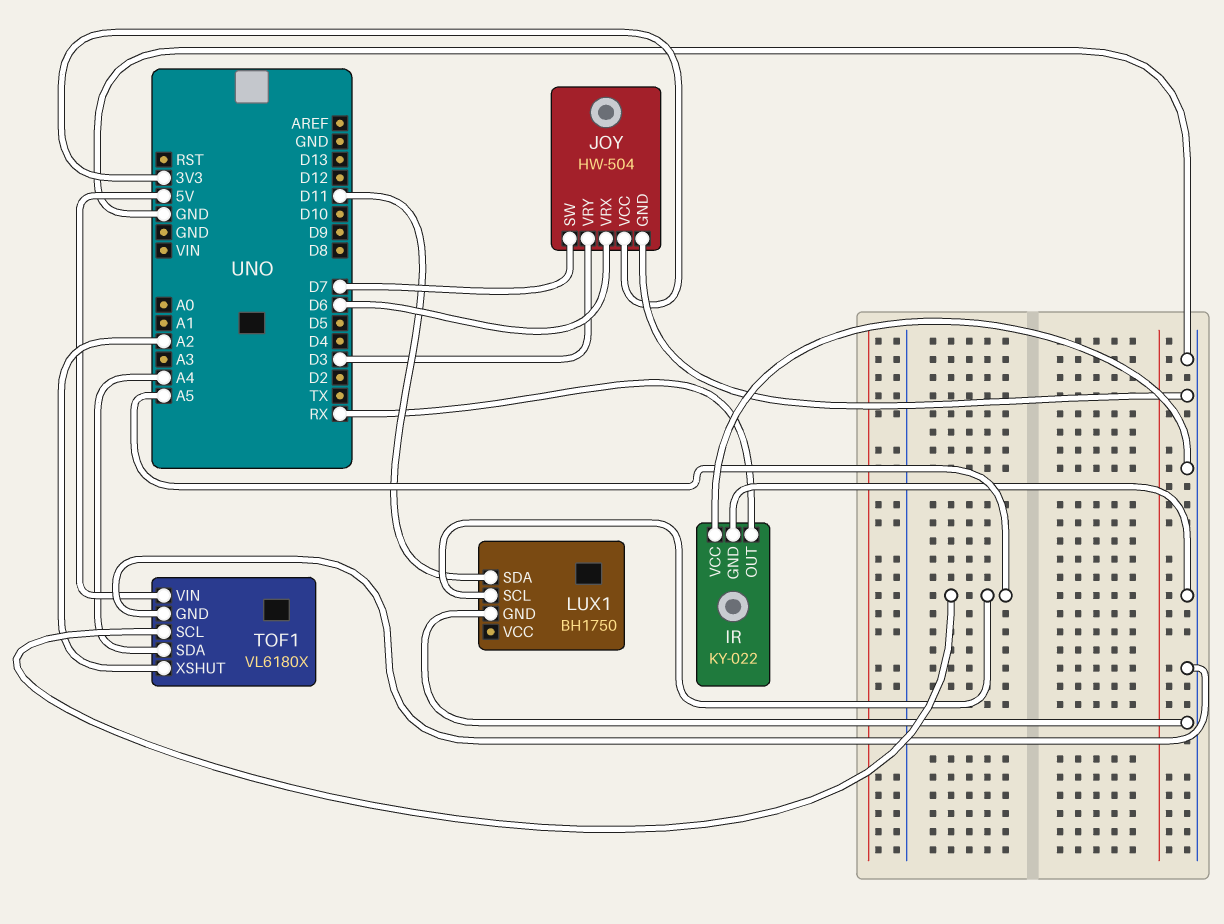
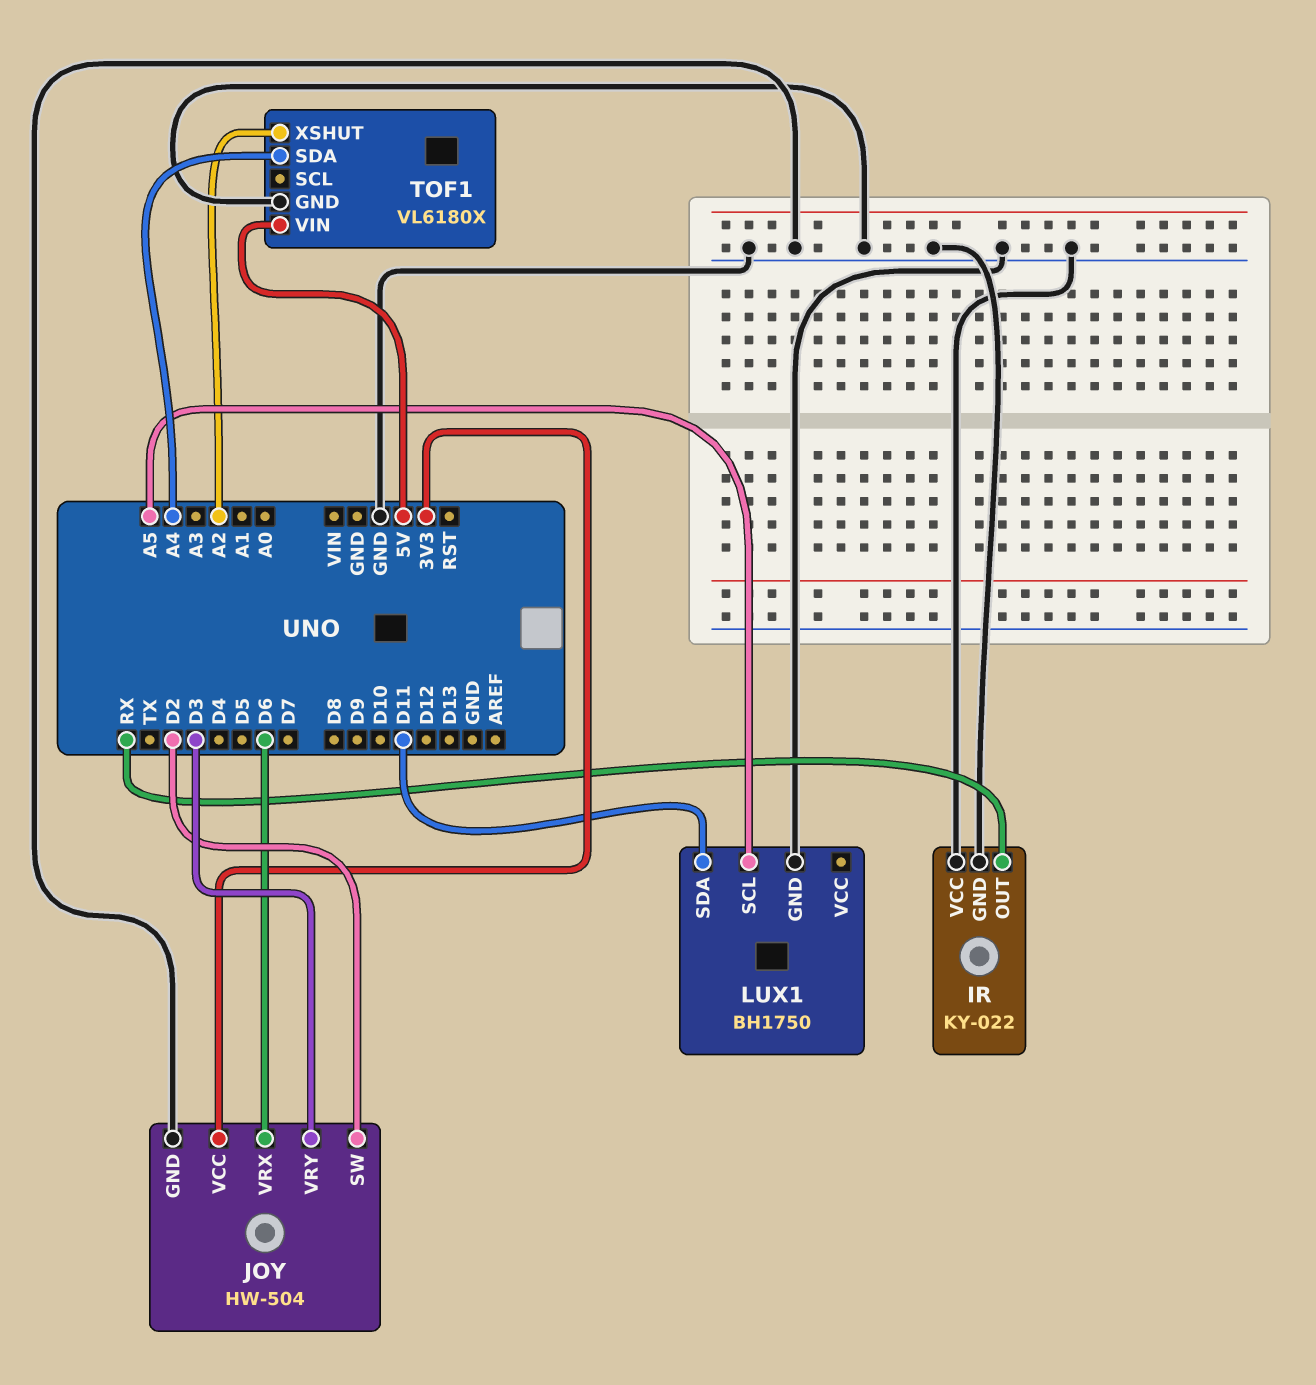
JOY pin SW: D7 -> D2
TOF1 pin SCL: A5 -> none

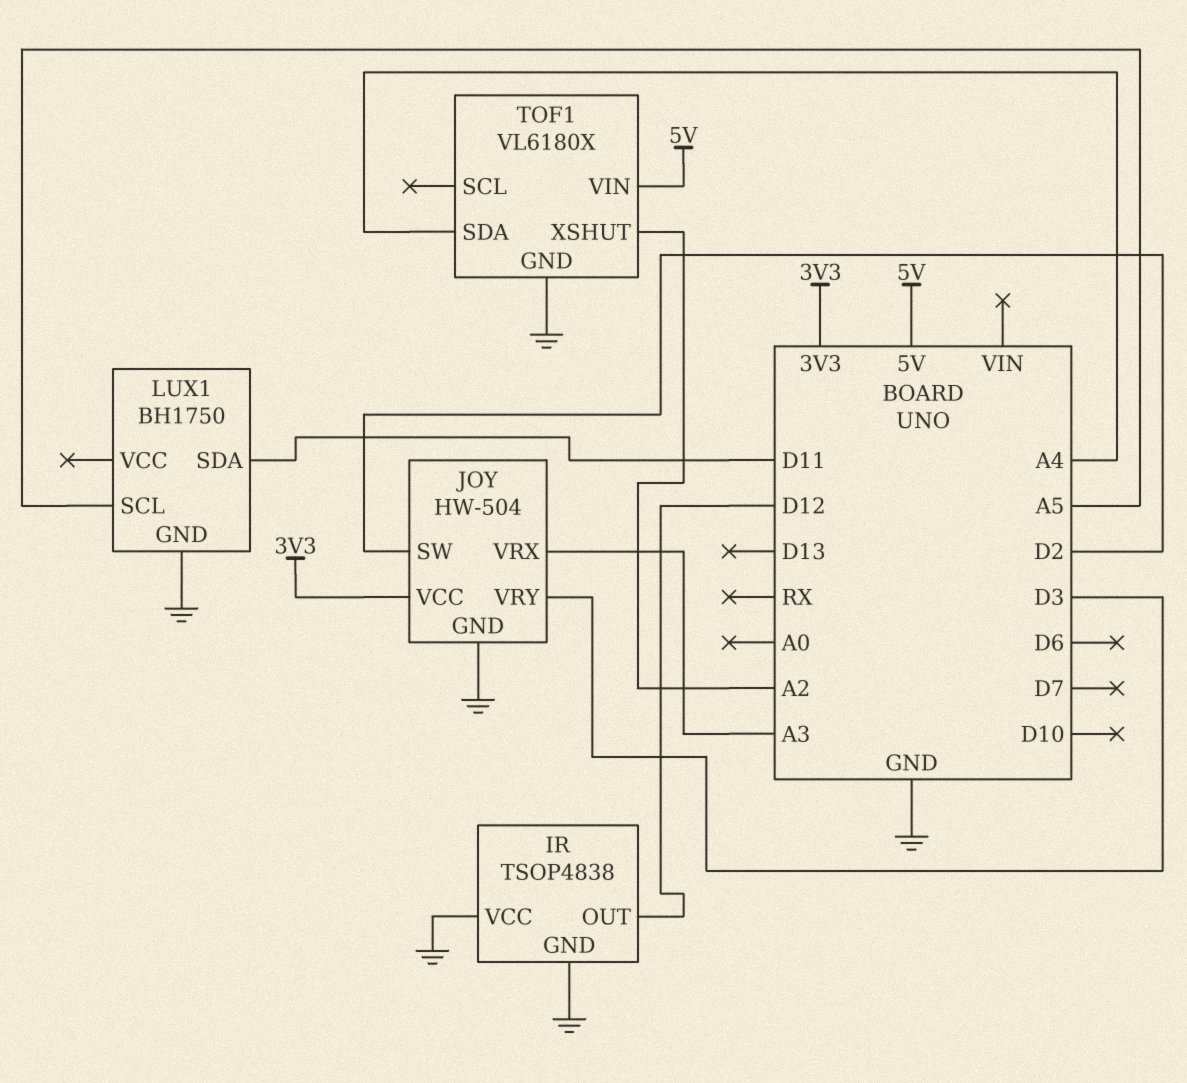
IR: KY-022 -> TSOP4838
IR pin OUT: RX -> D12
JOY pin VRX: D6 -> A3

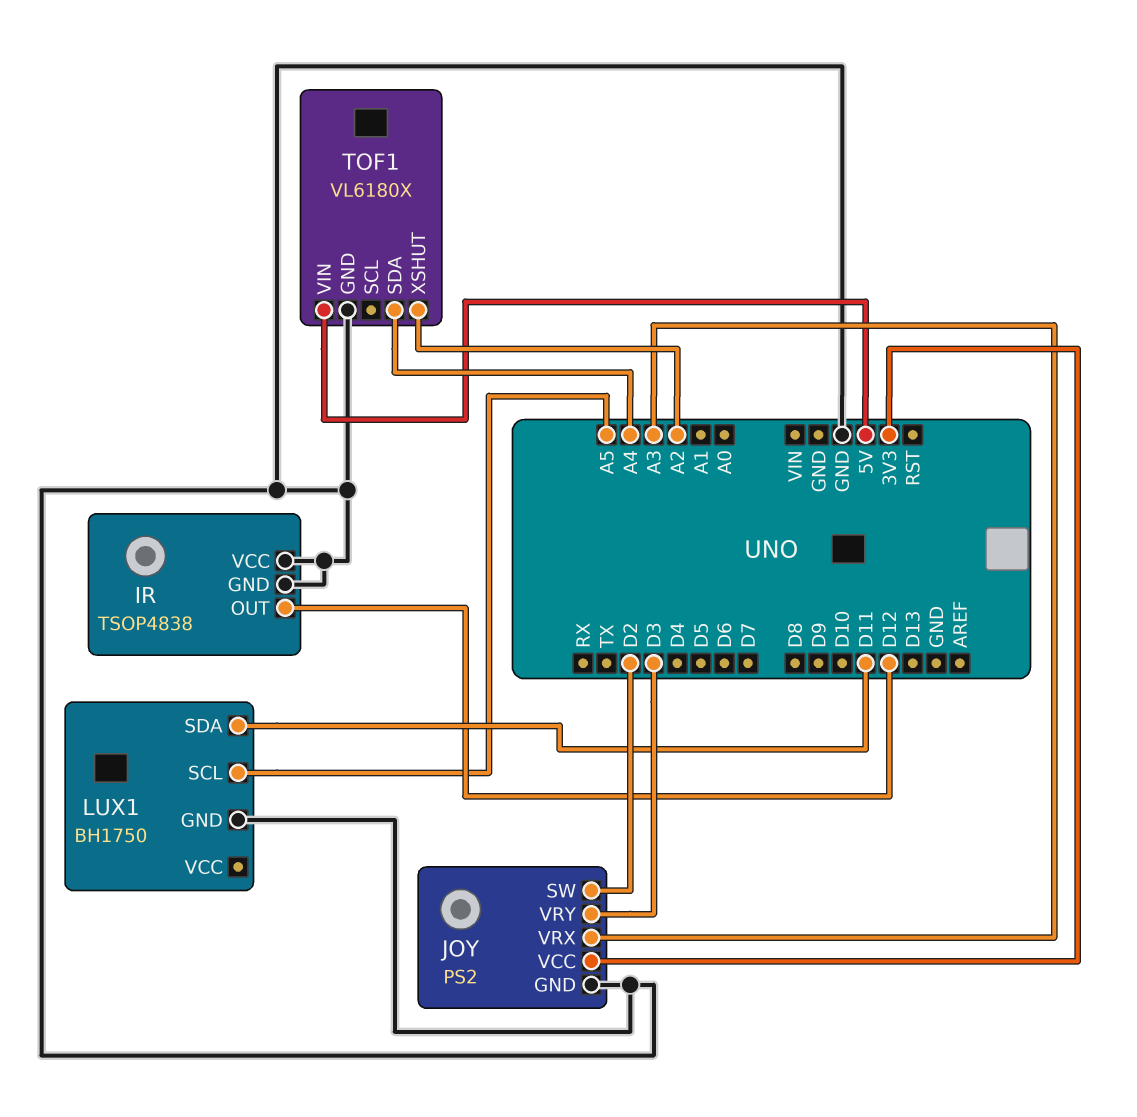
JOY: HW-504 -> PS2

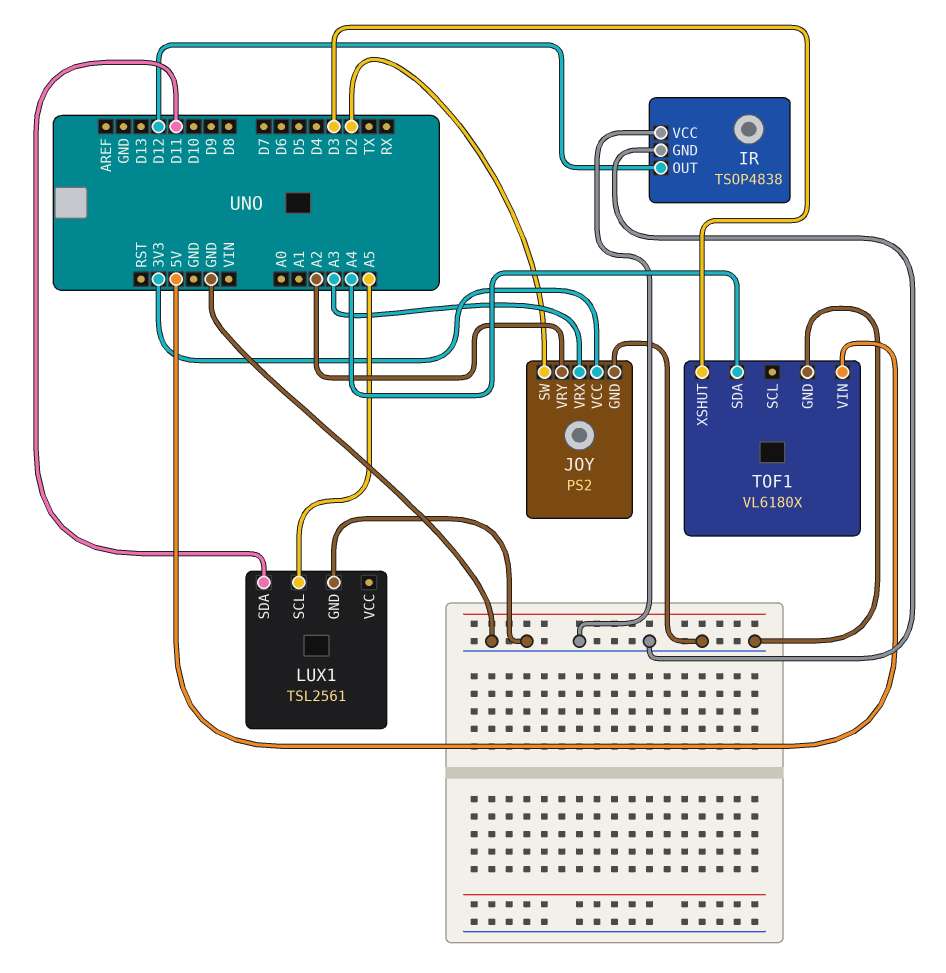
JOY pin VRY: D3 -> A2
LUX1: BH1750 -> TSL2561
TOF1 pin XSHUT: A2 -> D3

